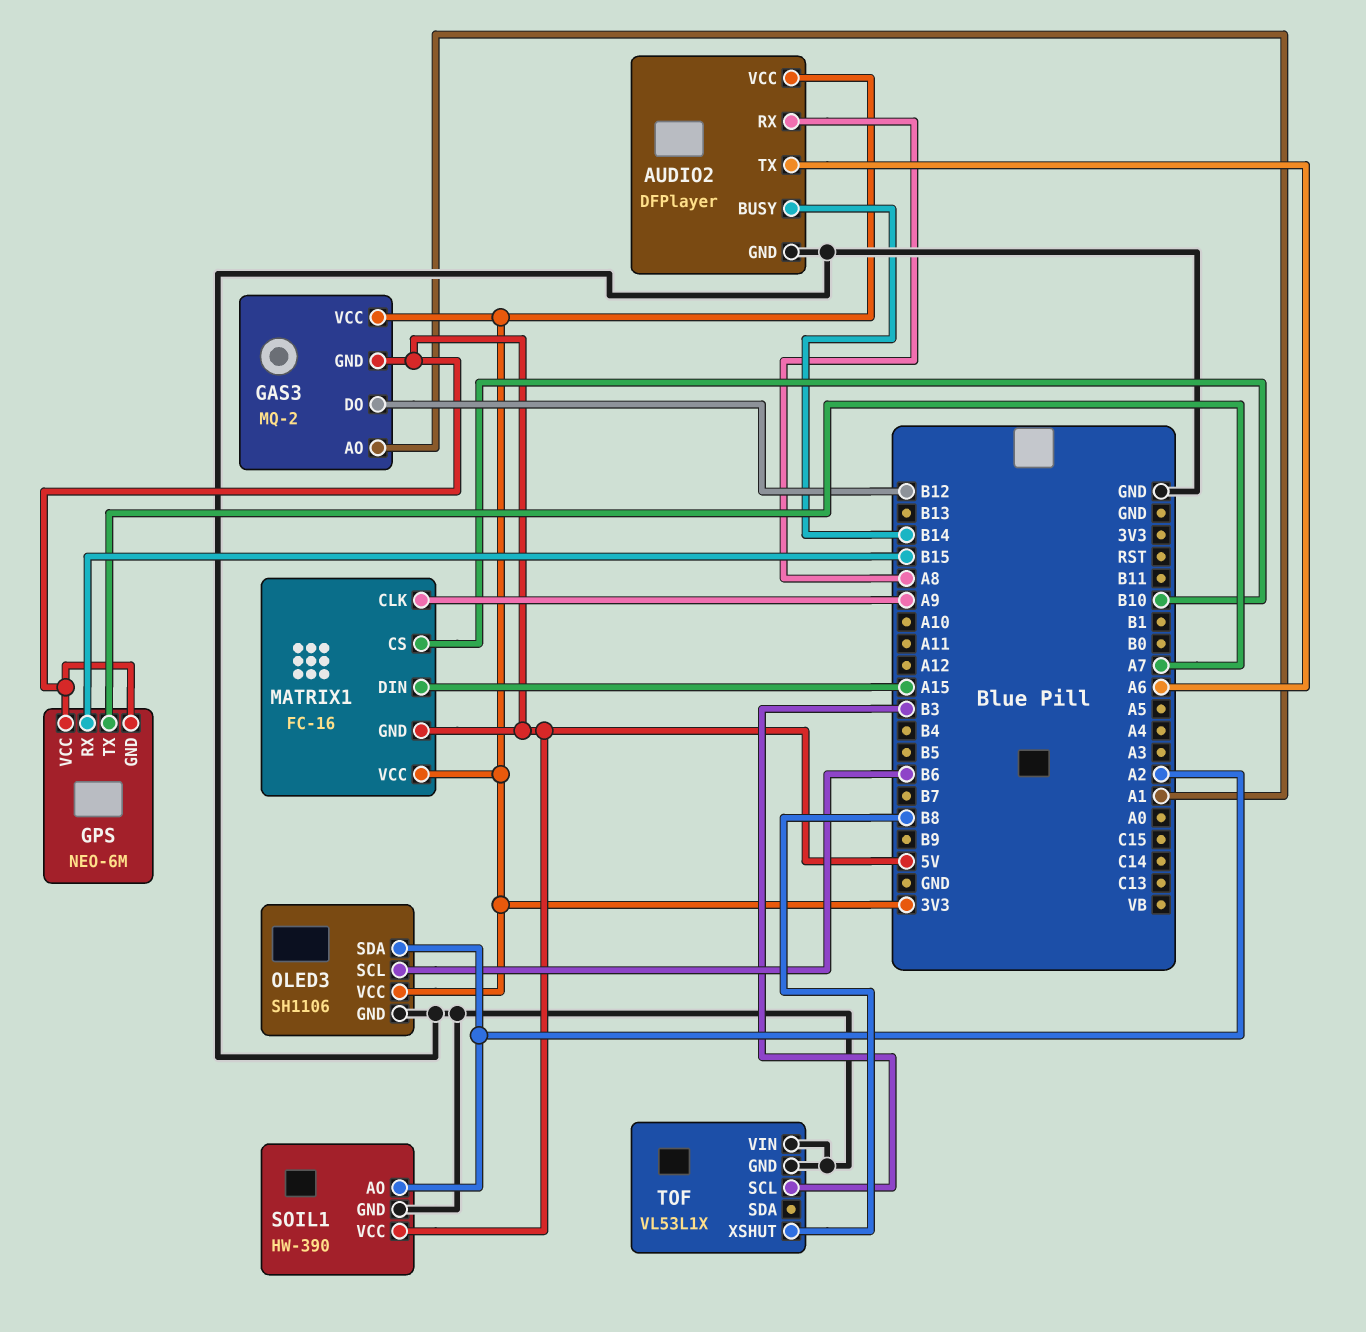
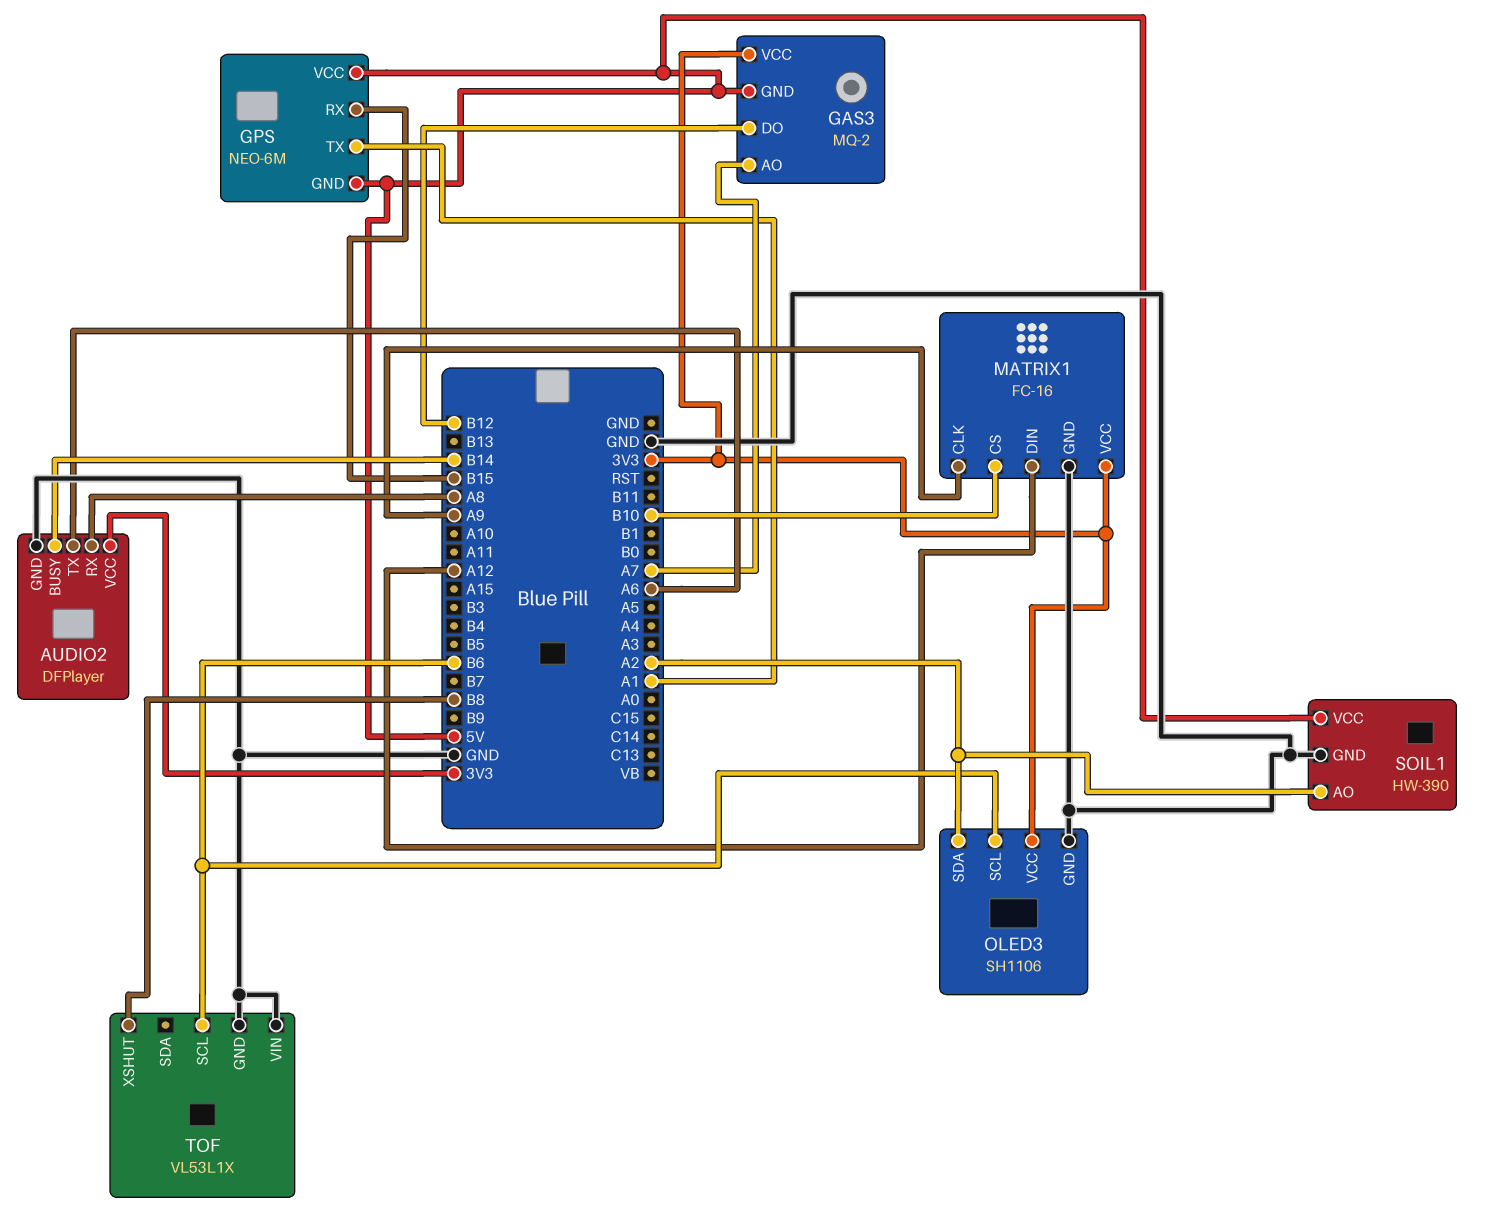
GAS3 pin AO: A1 -> A7
GPS pin TX: A7 -> A1
MATRIX1 pin DIN: A15 -> A12
MATRIX1 pin GND: 5V -> GND
TOF pin SCL: B3 -> B6

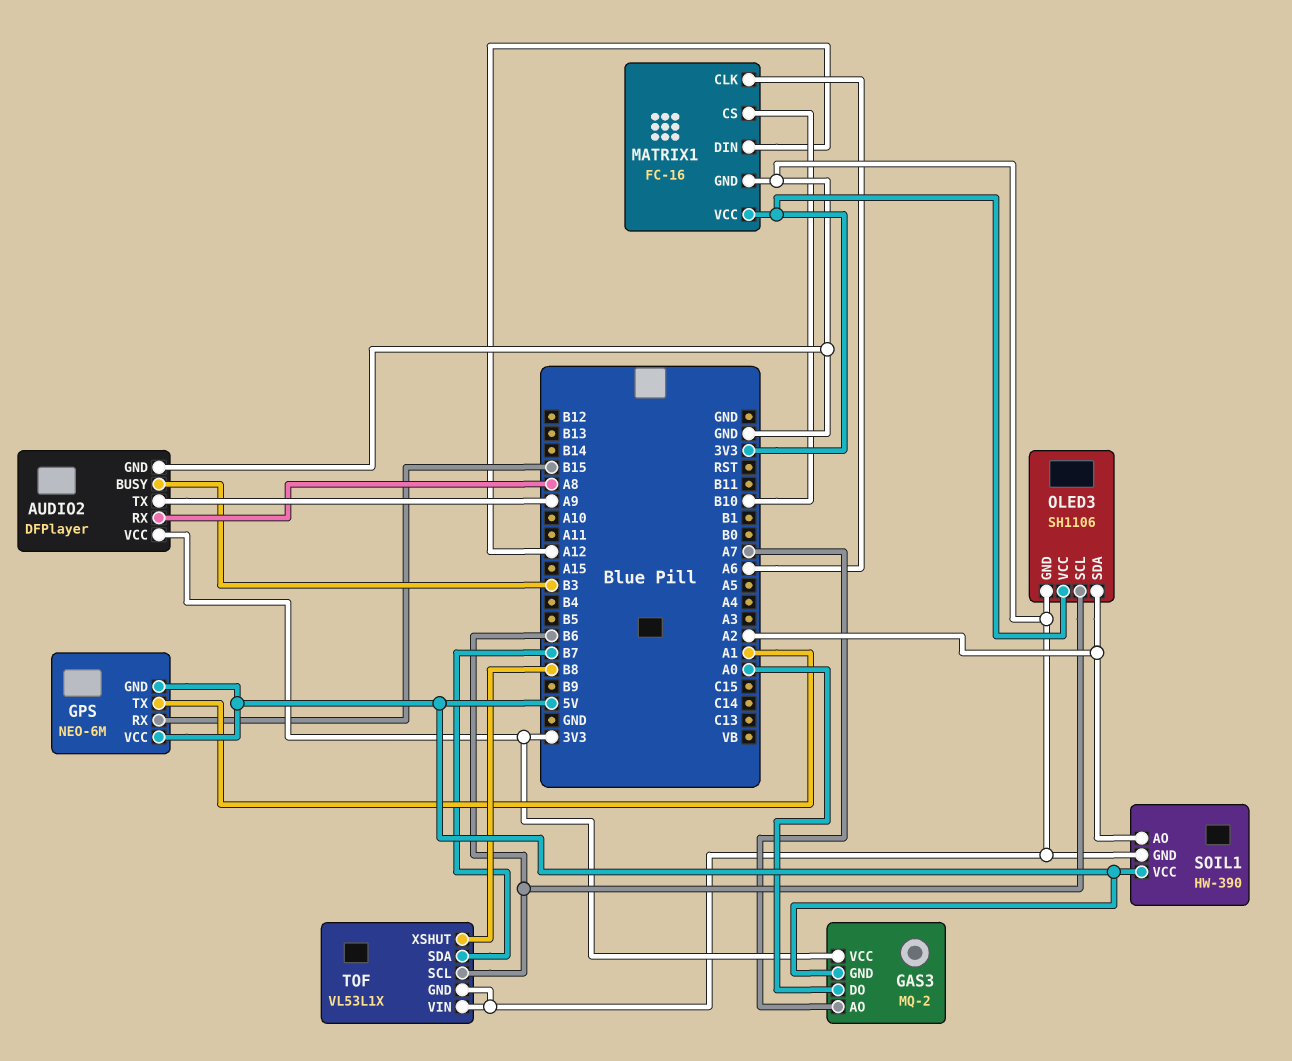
AUDIO2 pin BUSY: B14 -> B3
AUDIO2 pin TX: A6 -> A9
GAS3 pin DO: B12 -> A0
MATRIX1 pin CLK: A9 -> A6
TOF pin SDA: none -> B7

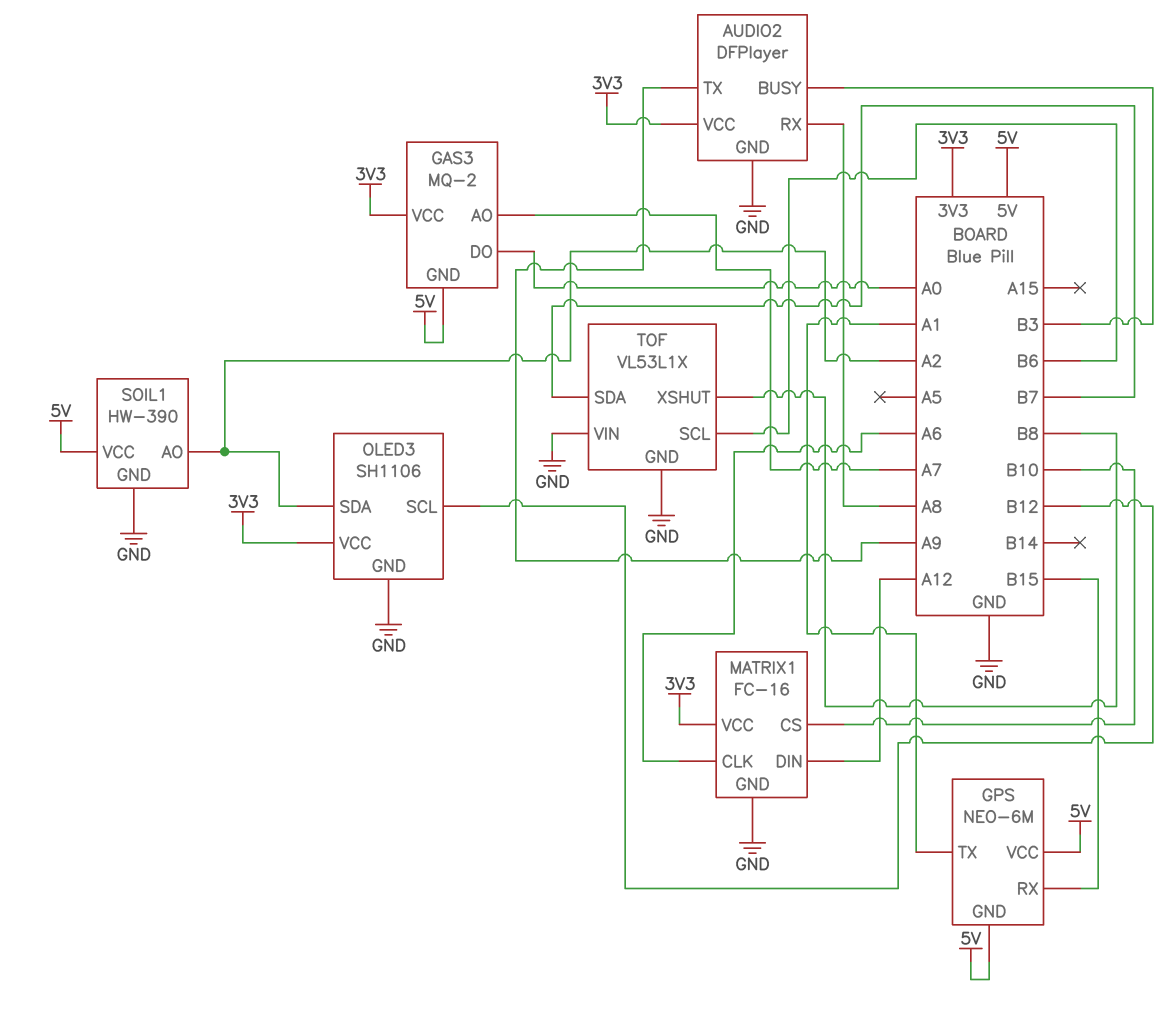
OLED3 pin SCL: B6 -> B12

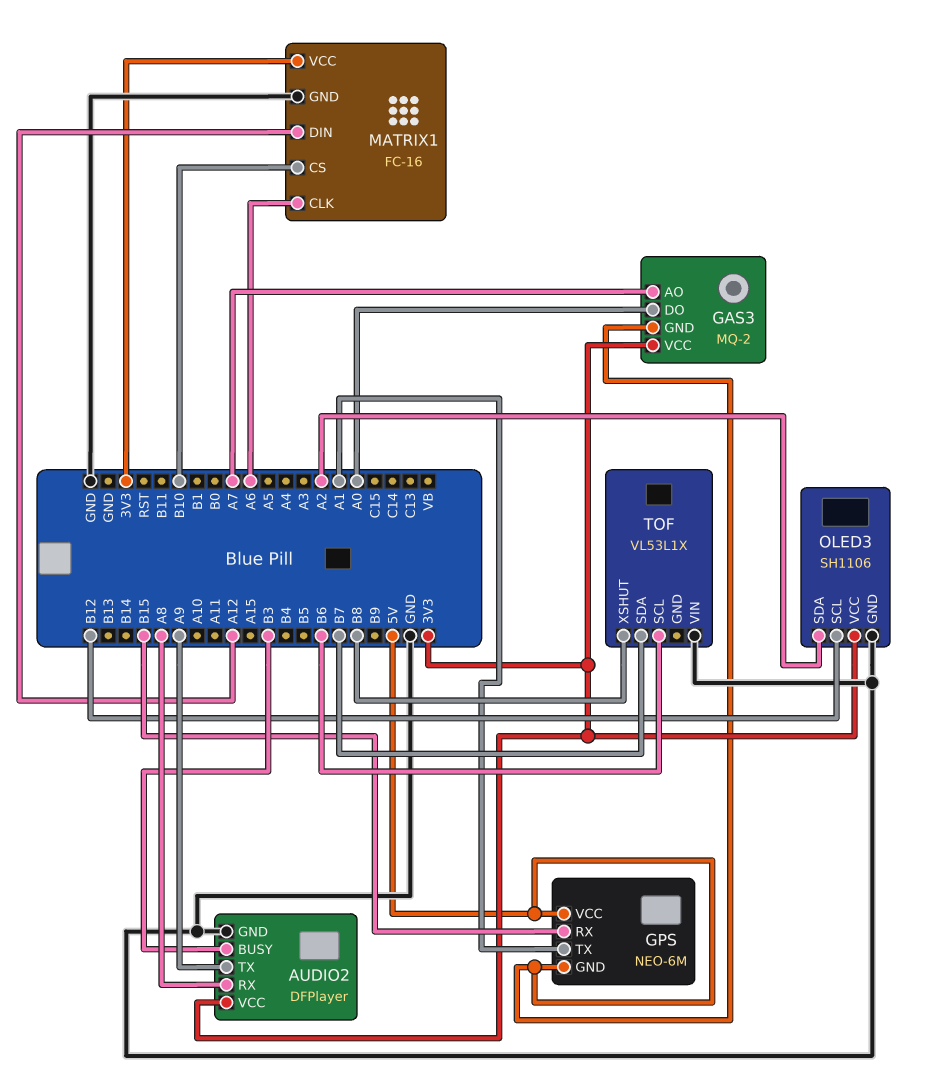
SOIL1: HW-390 -> none
SOIL1 pin AO: A2 -> none
SOIL1 pin GND: GND -> none
SOIL1 pin VCC: 5V -> none
TOF pin GND: GND -> none

